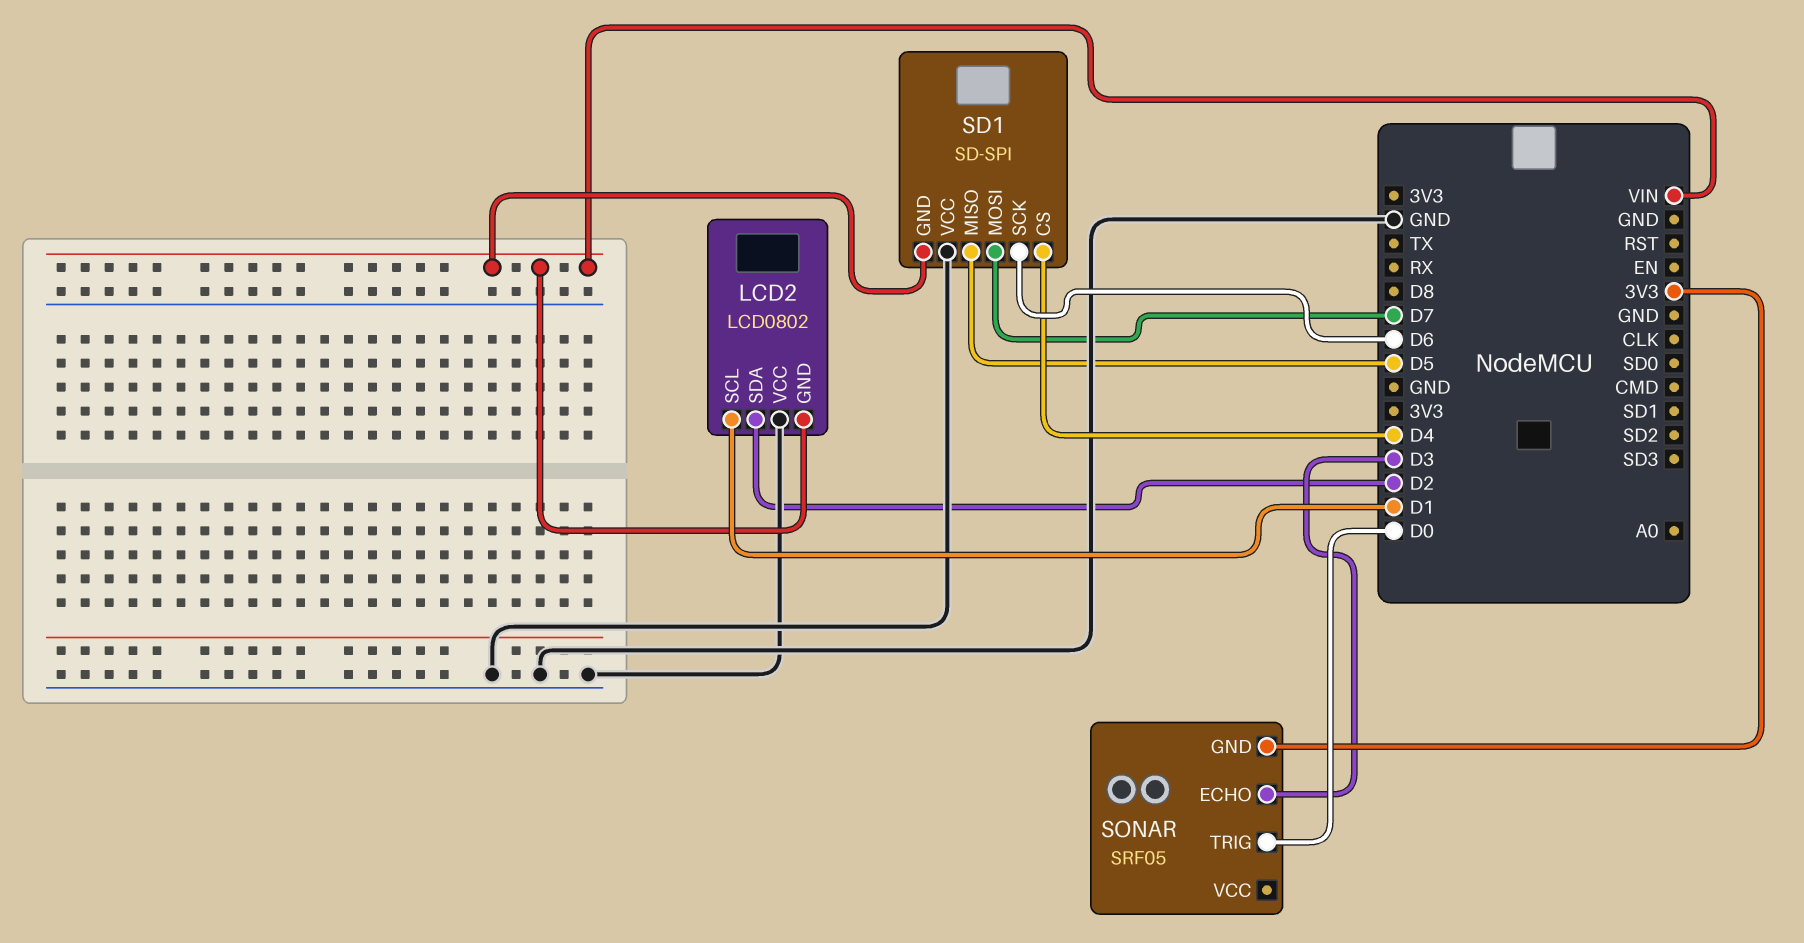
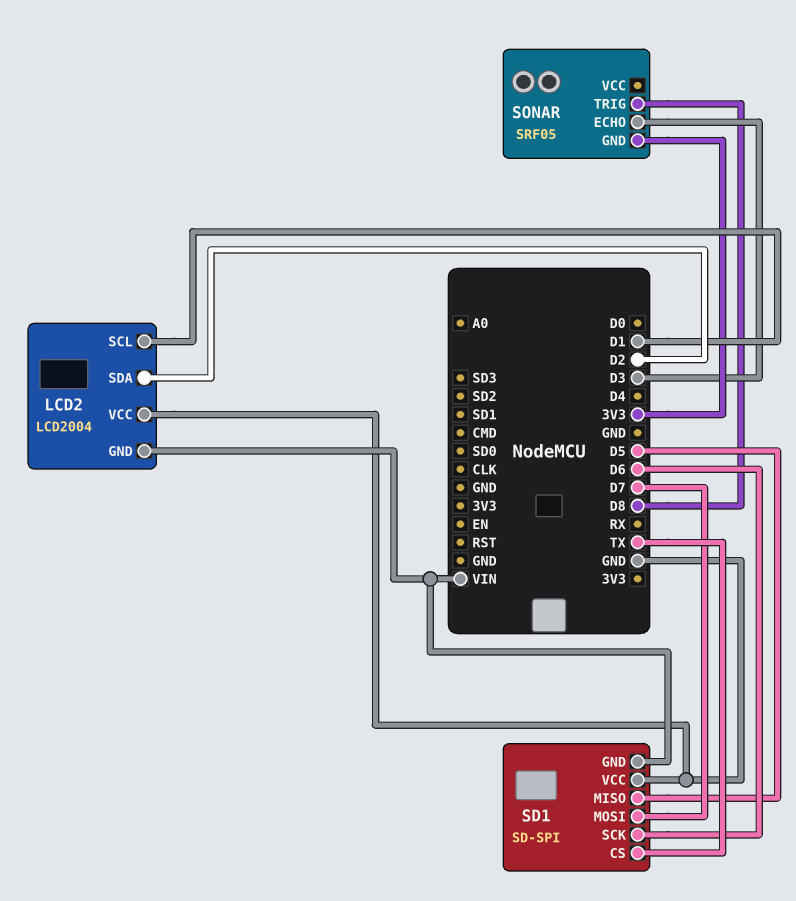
LCD2: LCD0802 -> LCD2004
SD1 pin CS: D4 -> TX
SONAR pin TRIG: D0 -> D8

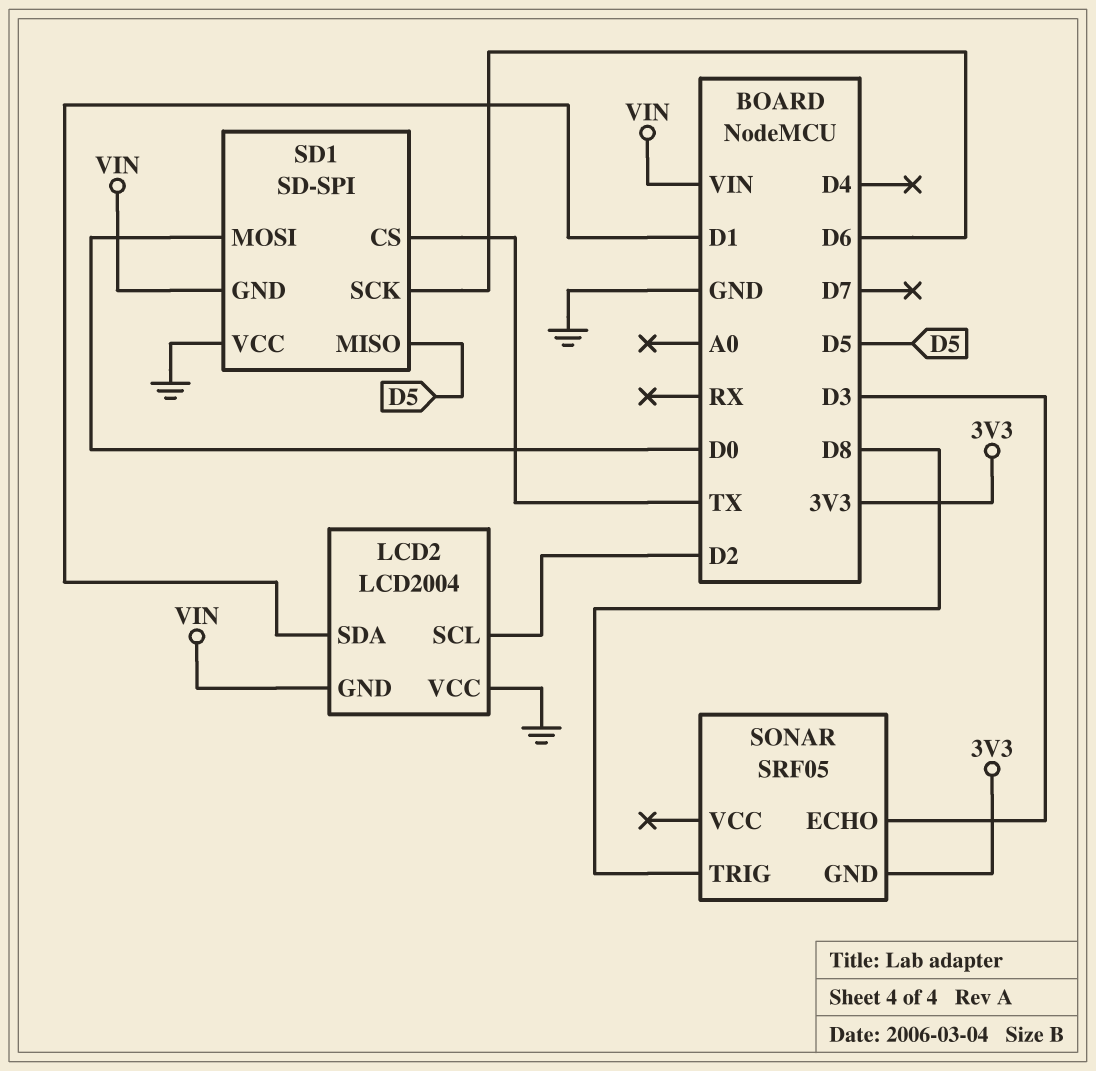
LCD2 pin SCL: D1 -> D2
LCD2 pin SDA: D2 -> D1
SD1 pin MOSI: D7 -> D0

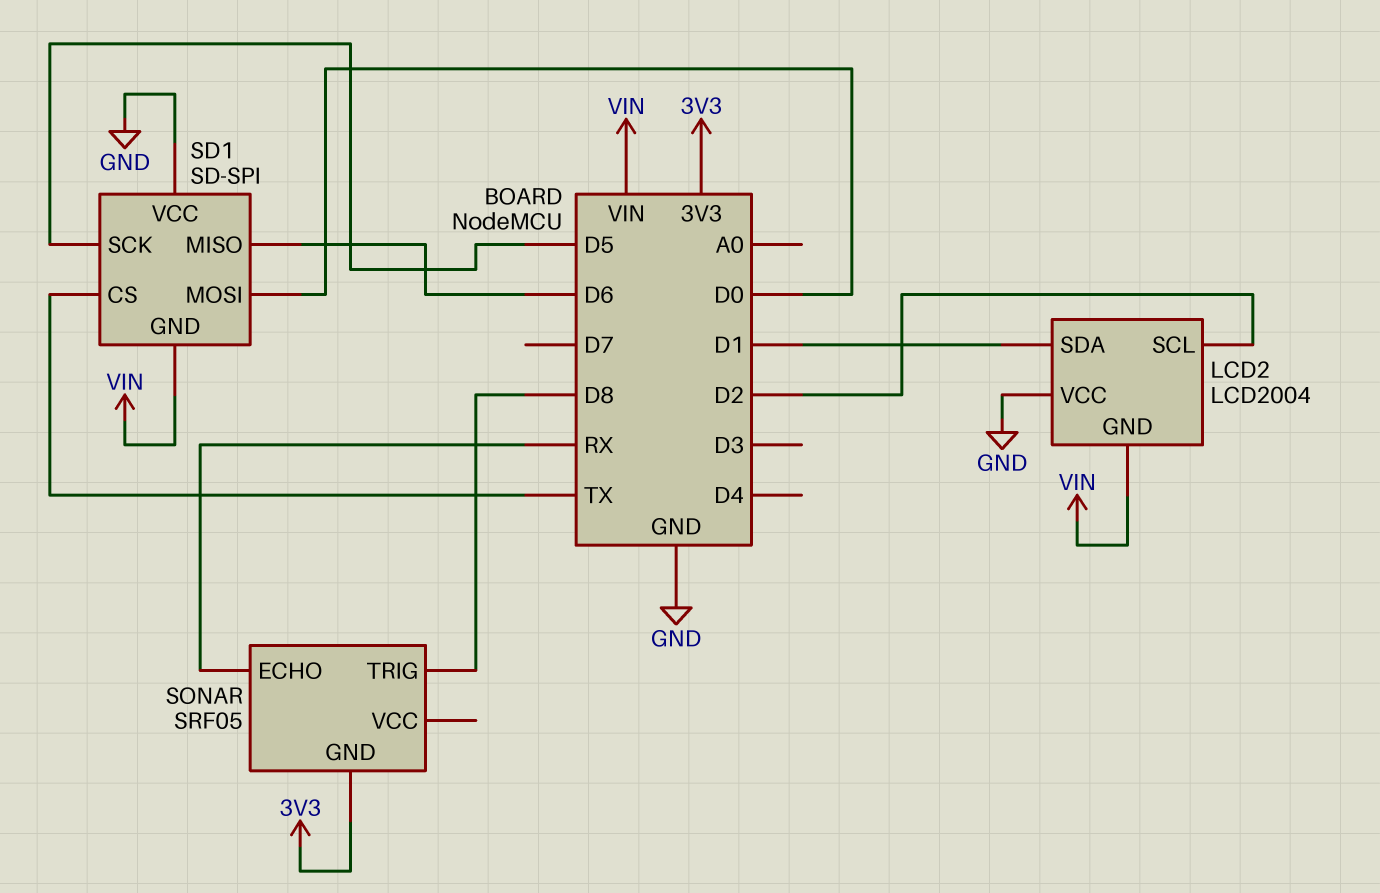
SD1 pin MISO: D5 -> D6
SD1 pin SCK: D6 -> D5
SONAR pin ECHO: D3 -> RX

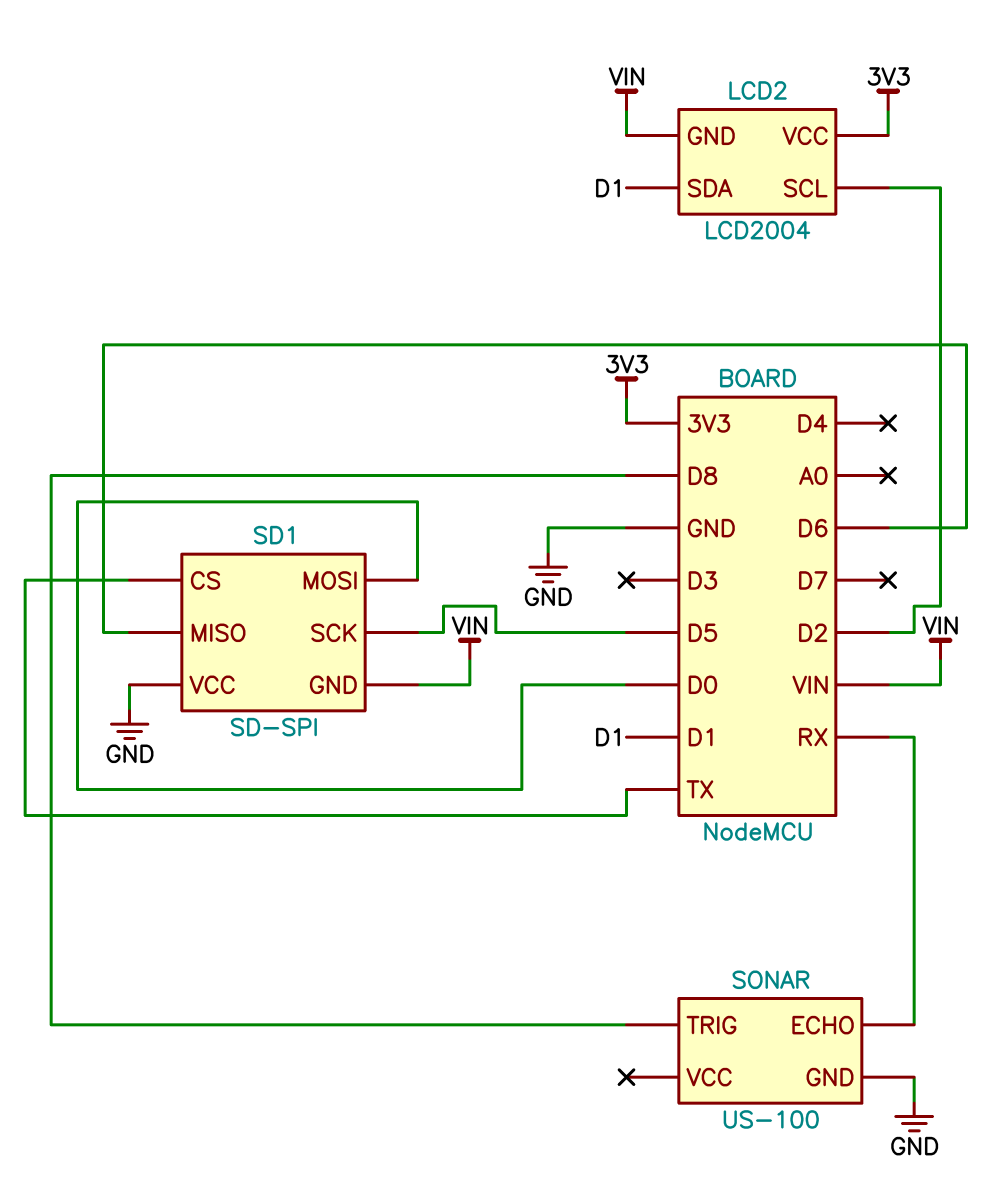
LCD2 pin VCC: GND -> 3V3
SONAR: SRF05 -> US-100
SONAR pin GND: 3V3 -> GND

